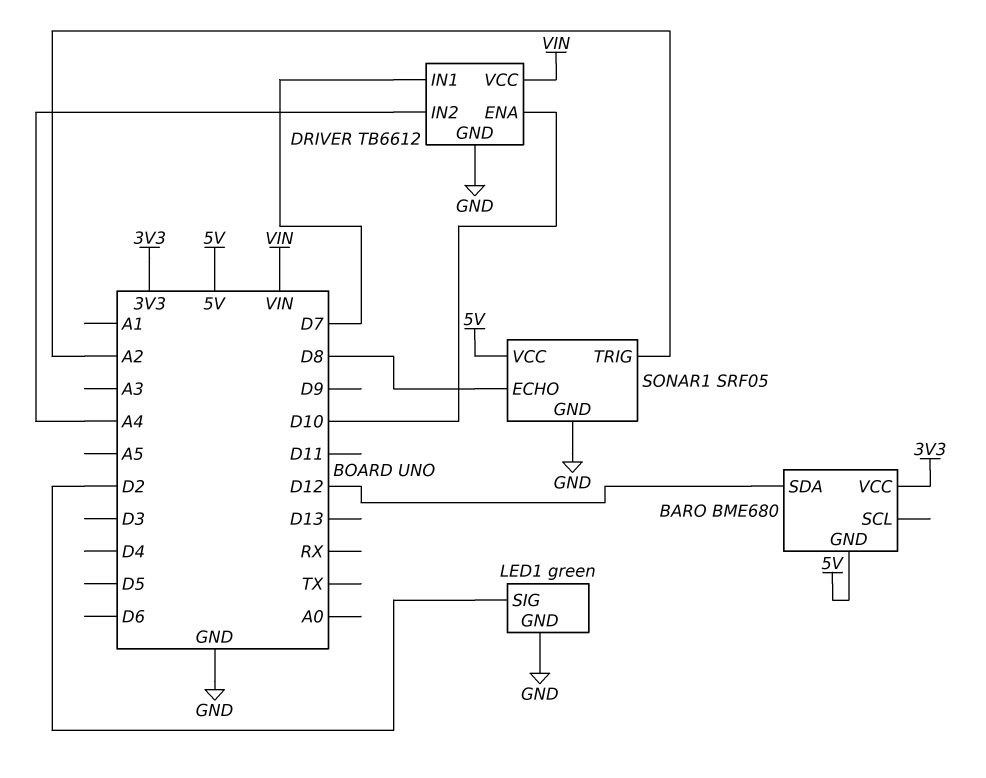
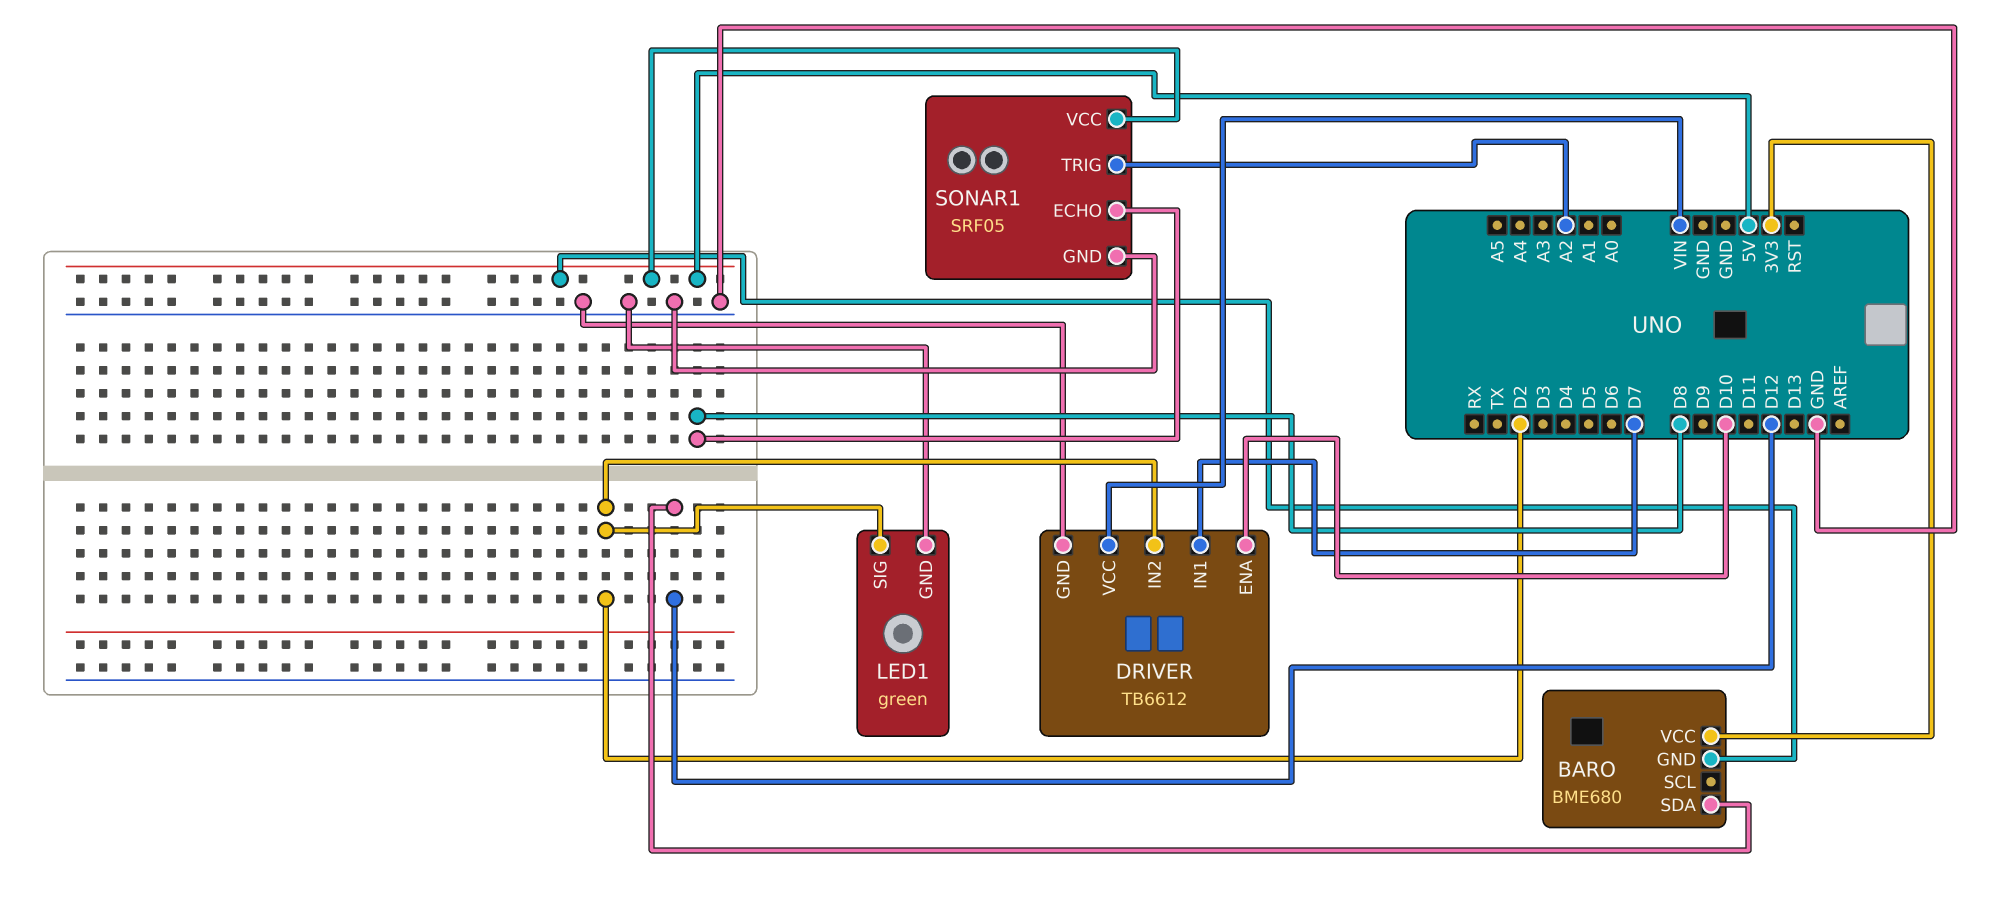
DRIVER pin IN2: A4 -> D2

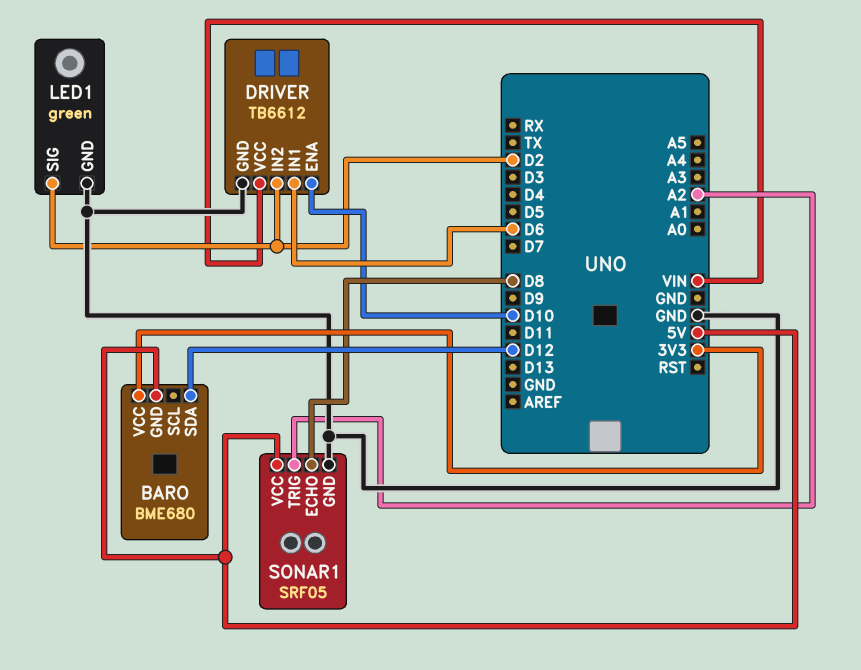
DRIVER pin IN1: D7 -> D6

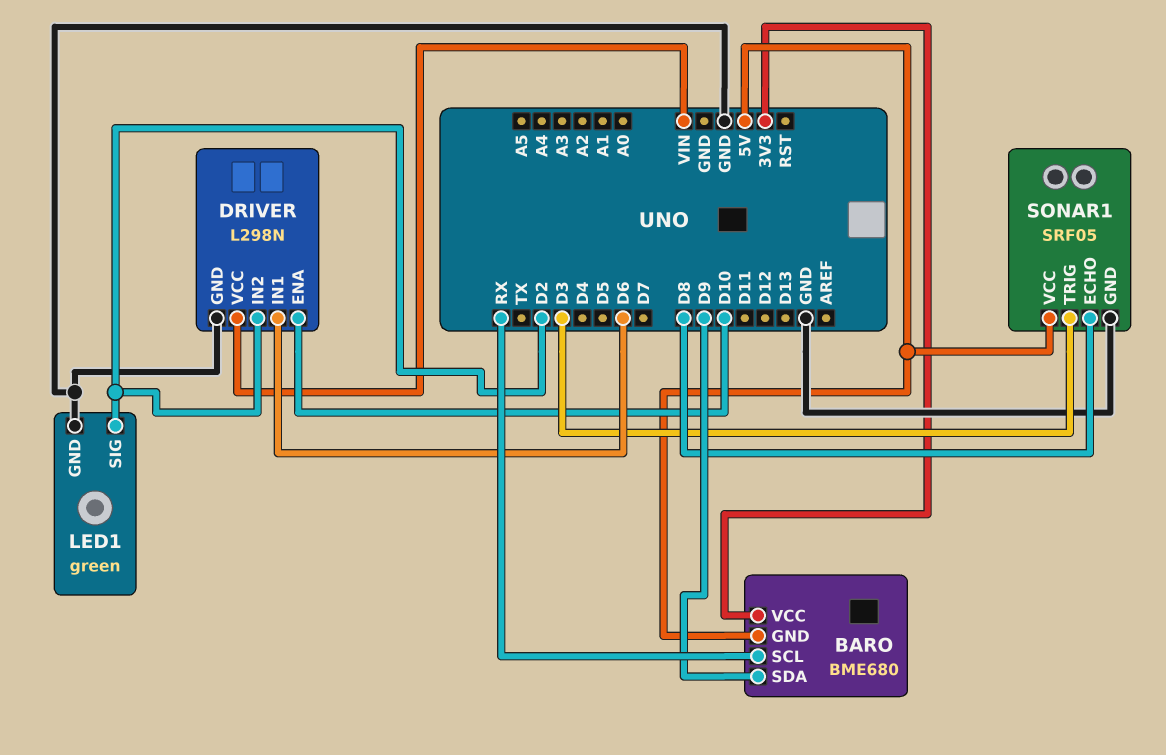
BARO pin SCL: none -> RX
BARO pin SDA: D12 -> D9
DRIVER: TB6612 -> L298N
SONAR1 pin TRIG: A2 -> D3

